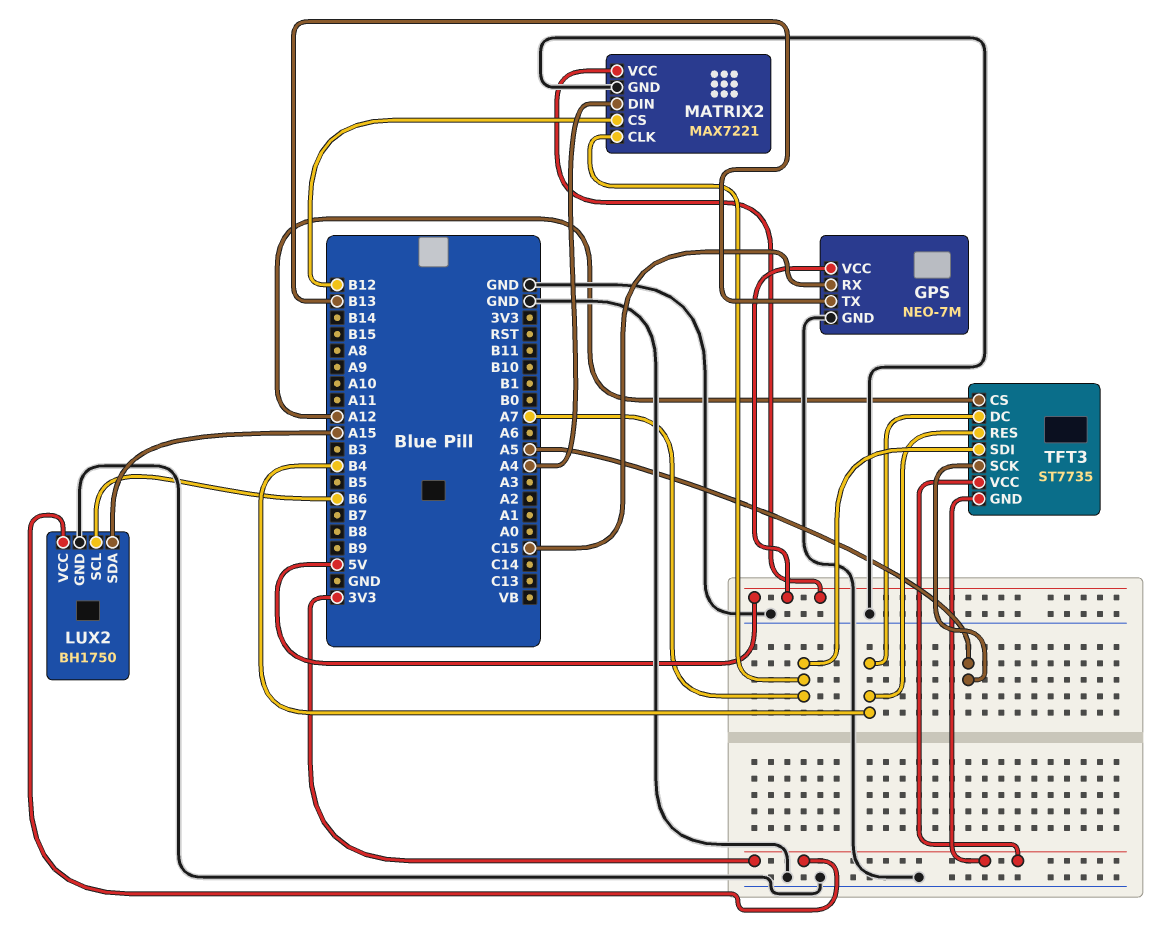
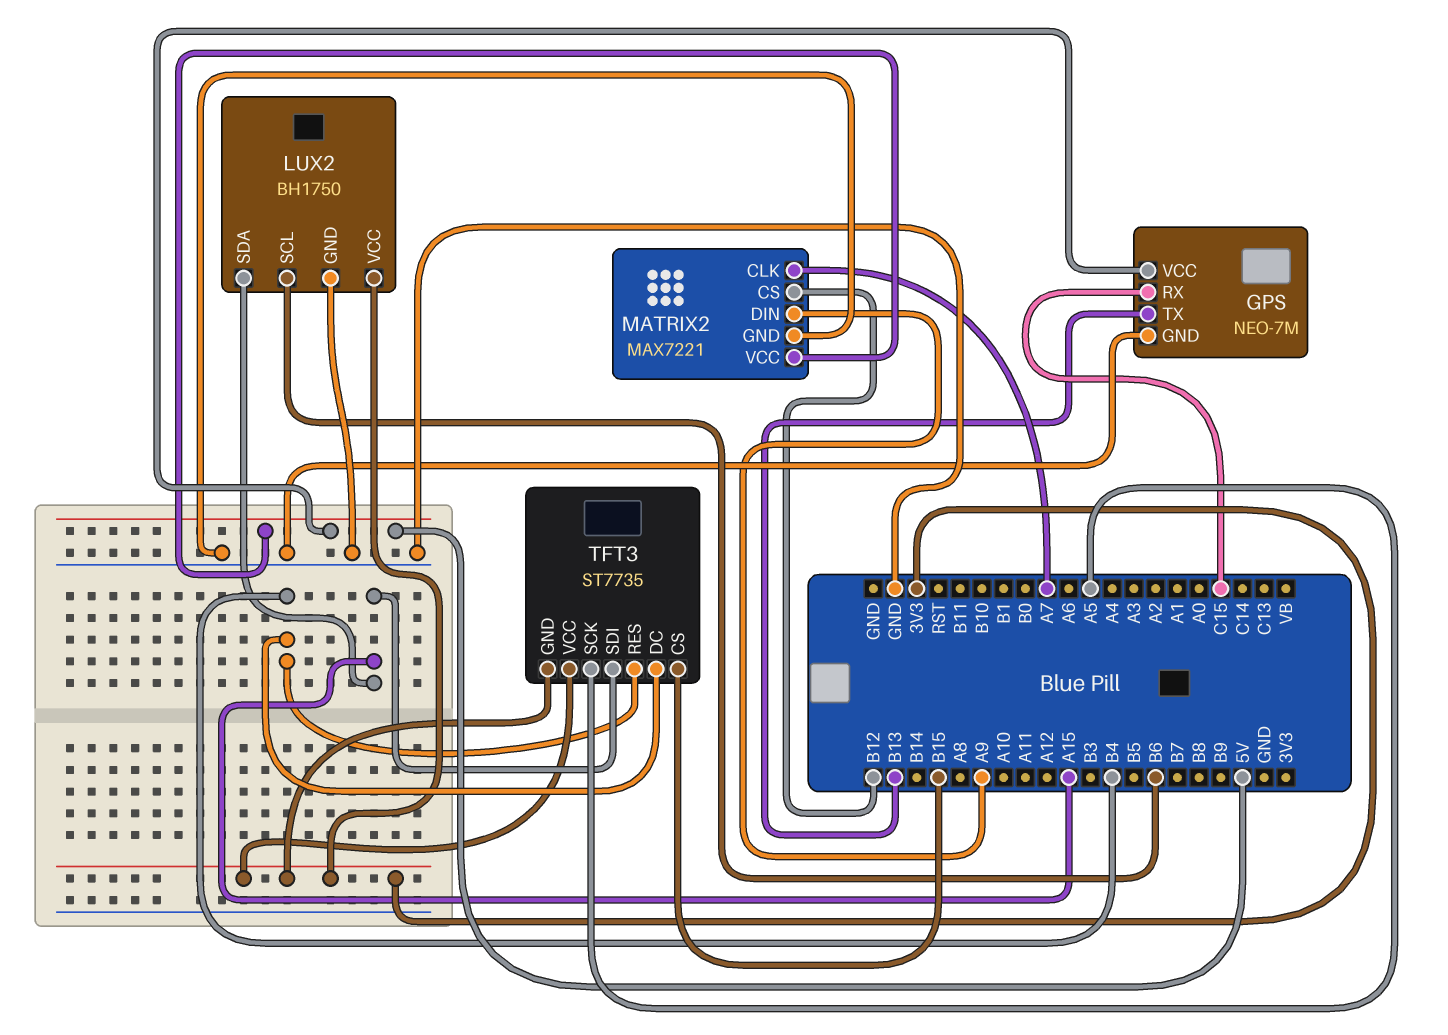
MATRIX2 pin DIN: A4 -> A9
TFT3 pin CS: A12 -> B15
TFT3 pin SDI: A7 -> A15

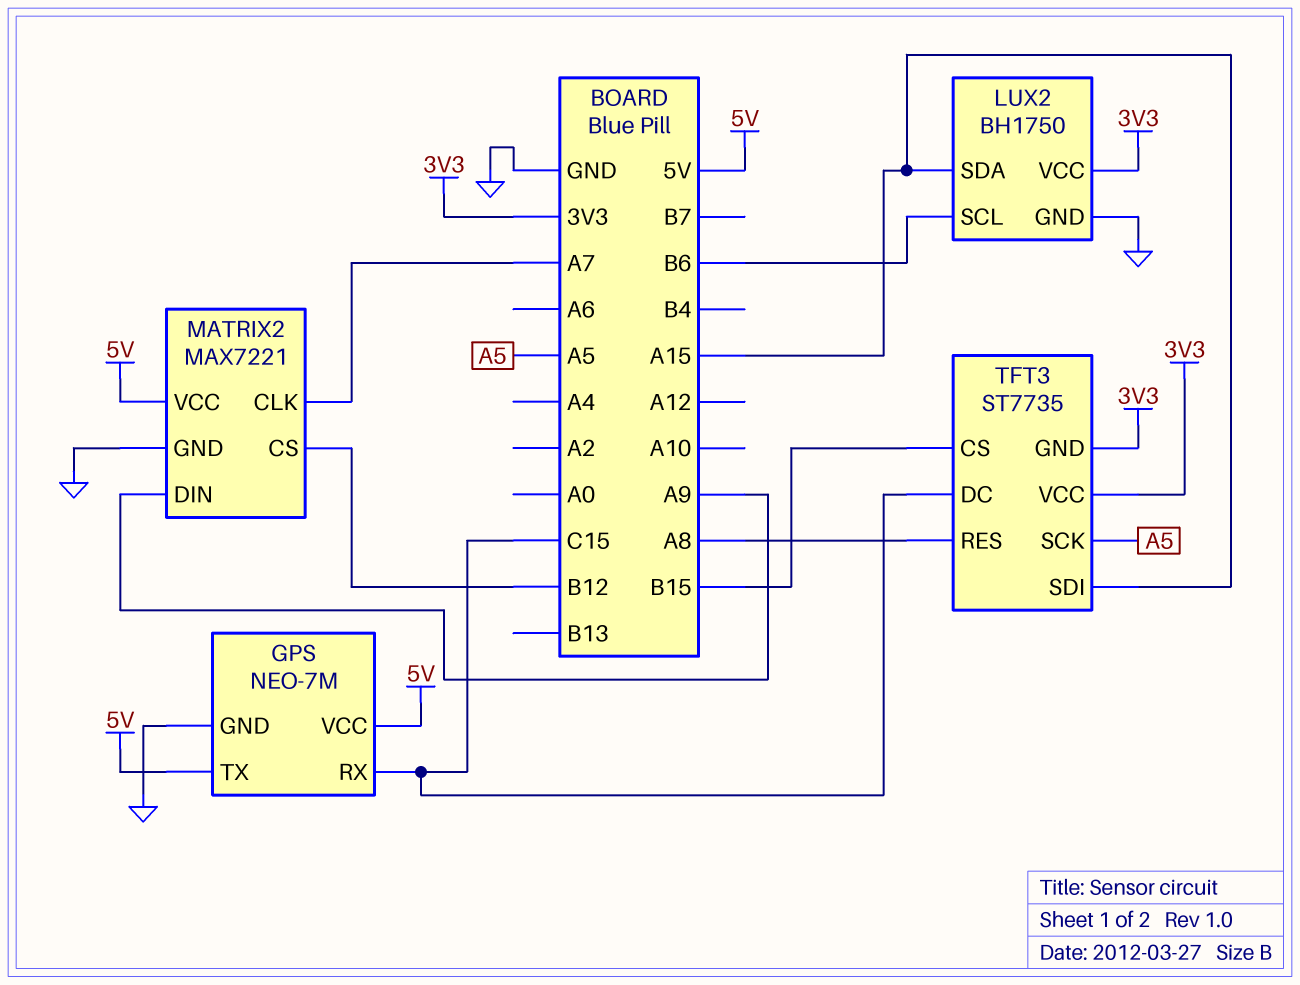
GPS pin TX: B13 -> 5V
TFT3 pin DC: B4 -> C15
TFT3 pin RES: B4 -> A8

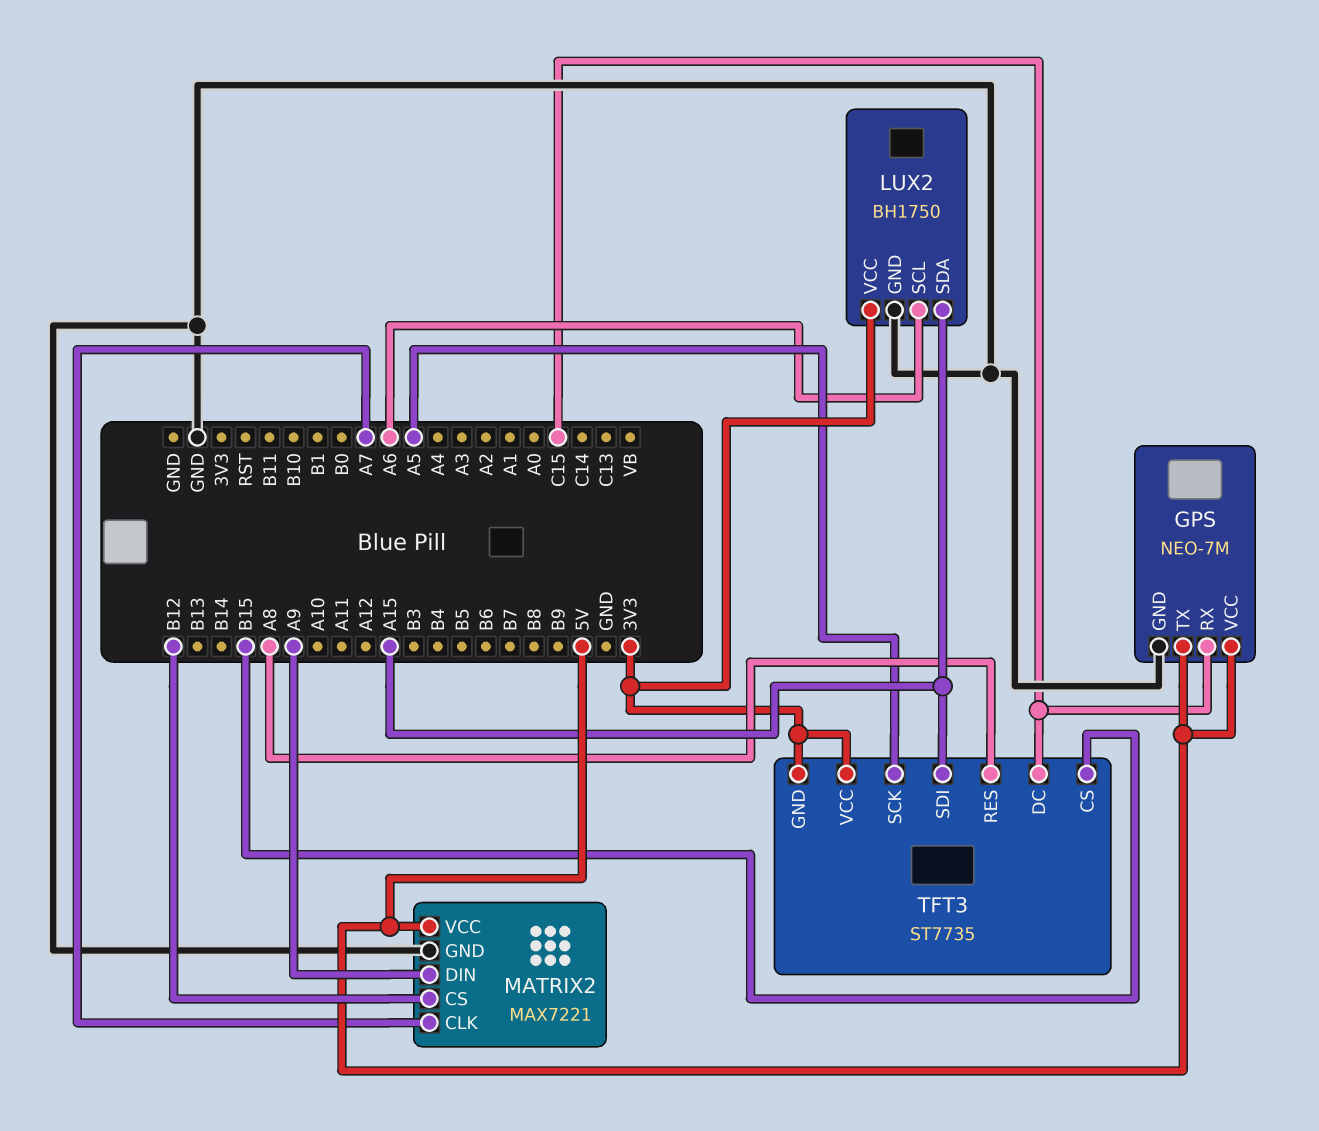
LUX2 pin SCL: B6 -> A6

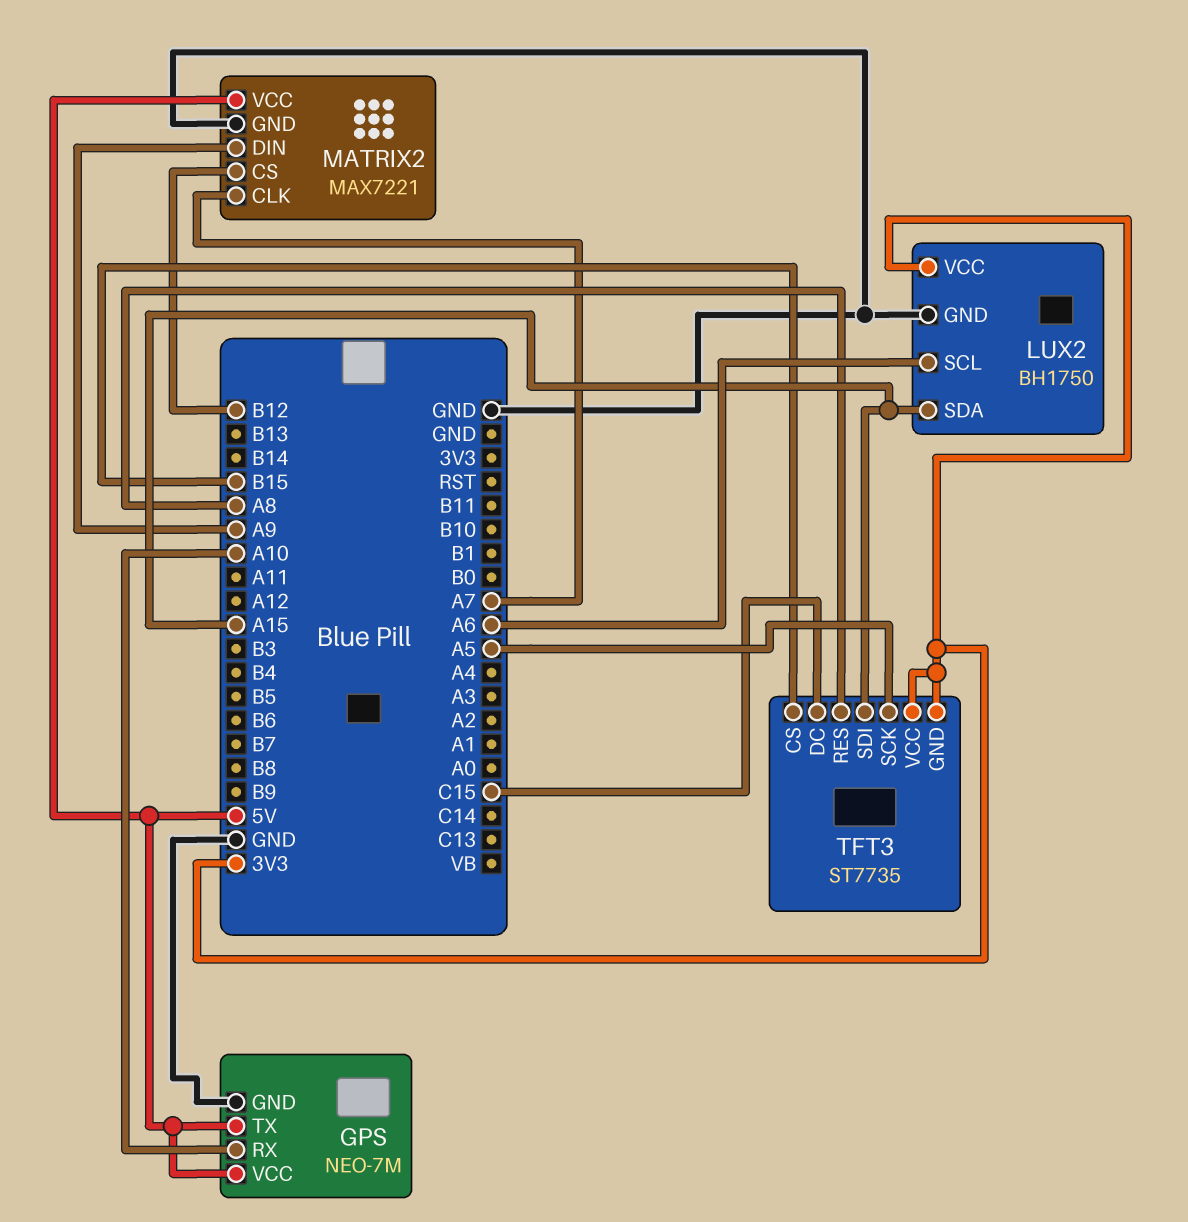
GPS pin RX: C15 -> A10

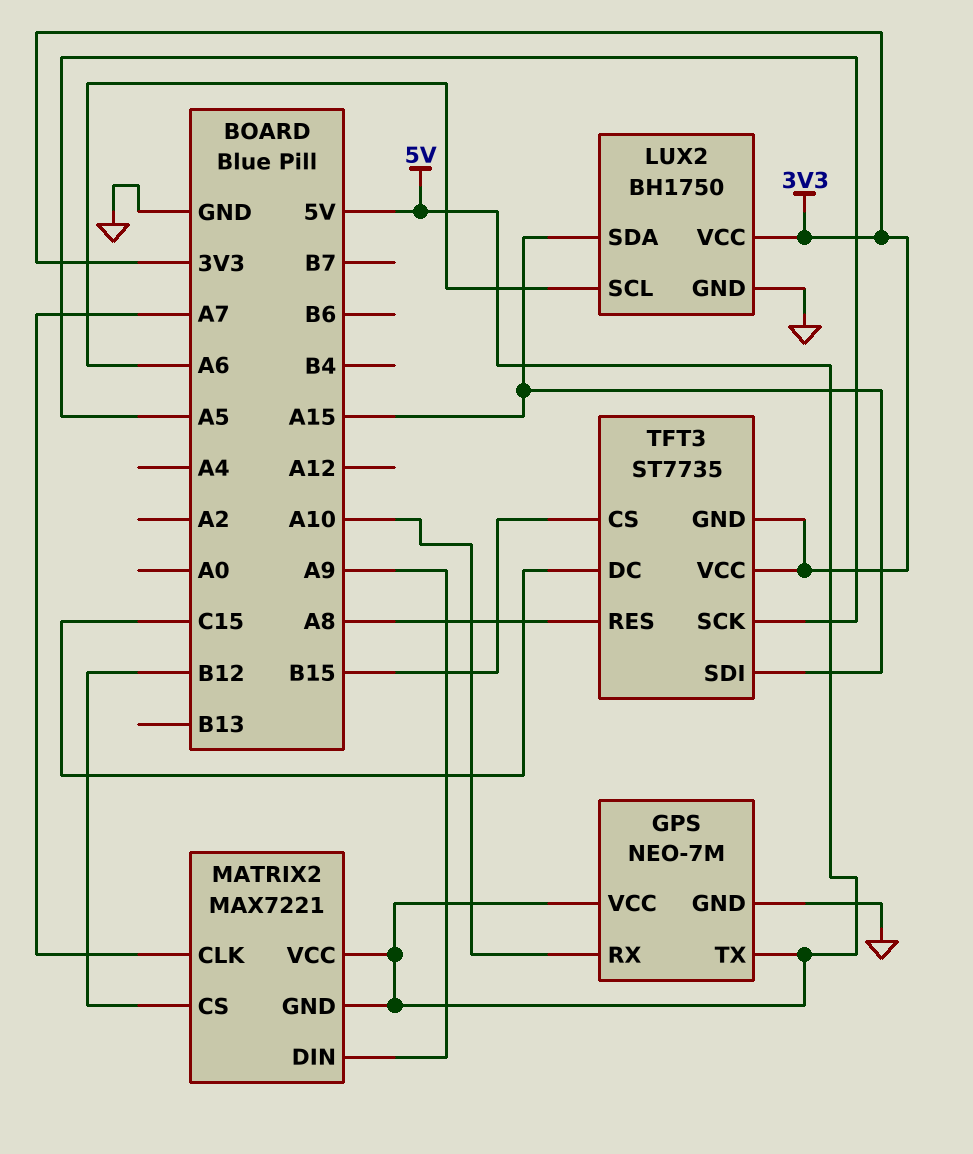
MATRIX2 pin GND: GND -> 5V

